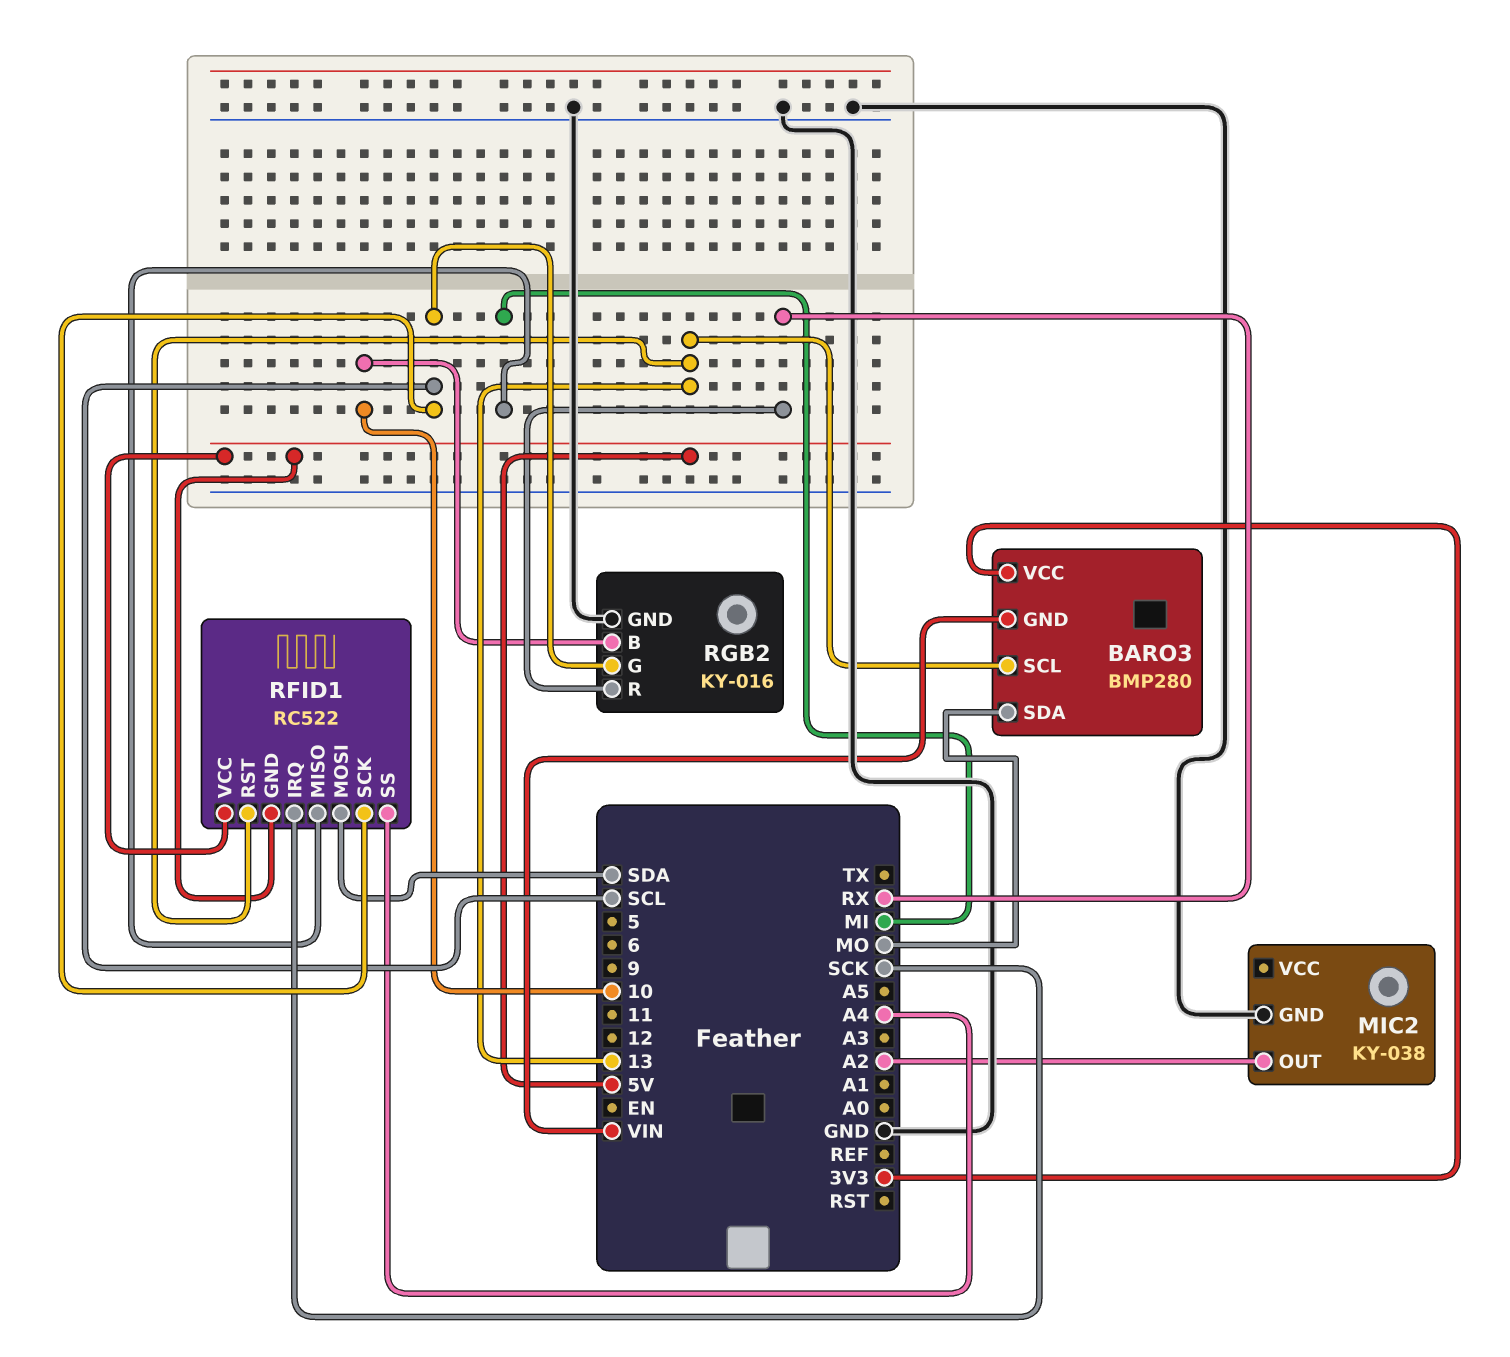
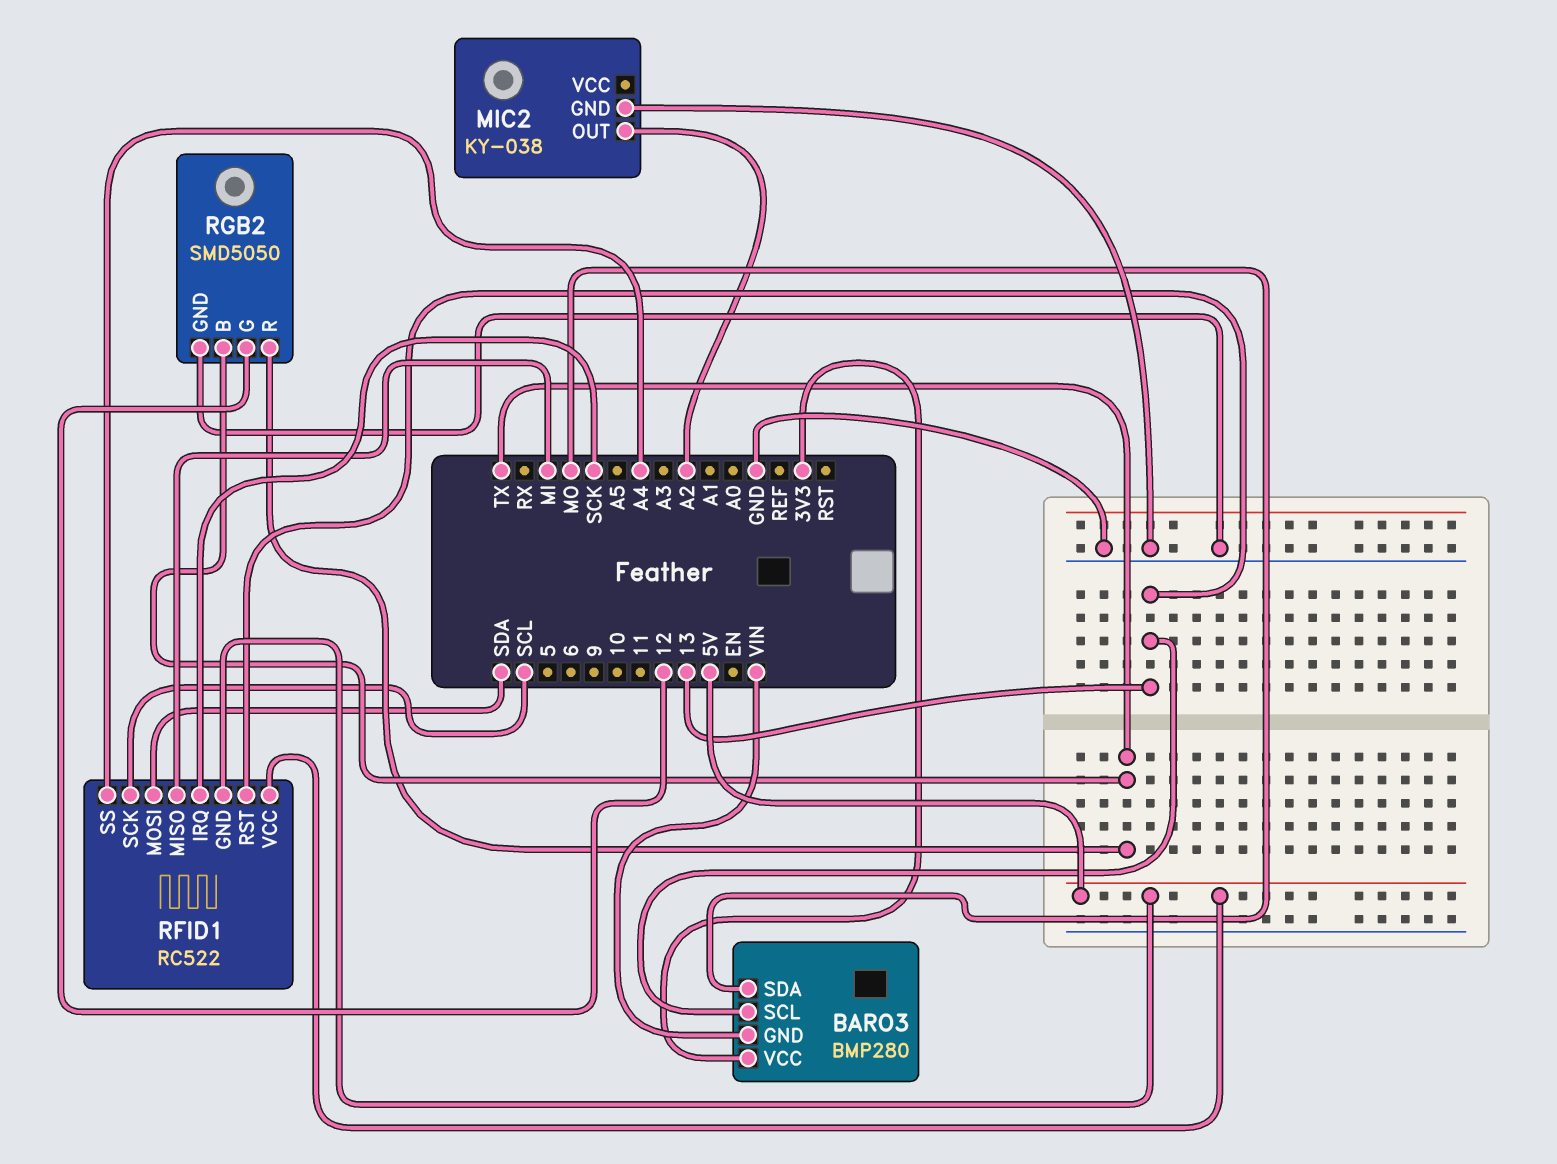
RGB2: KY-016 -> SMD5050
RGB2 pin B: 10 -> TX
RGB2 pin G: SCL -> 12
RGB2 pin R: RX -> TX

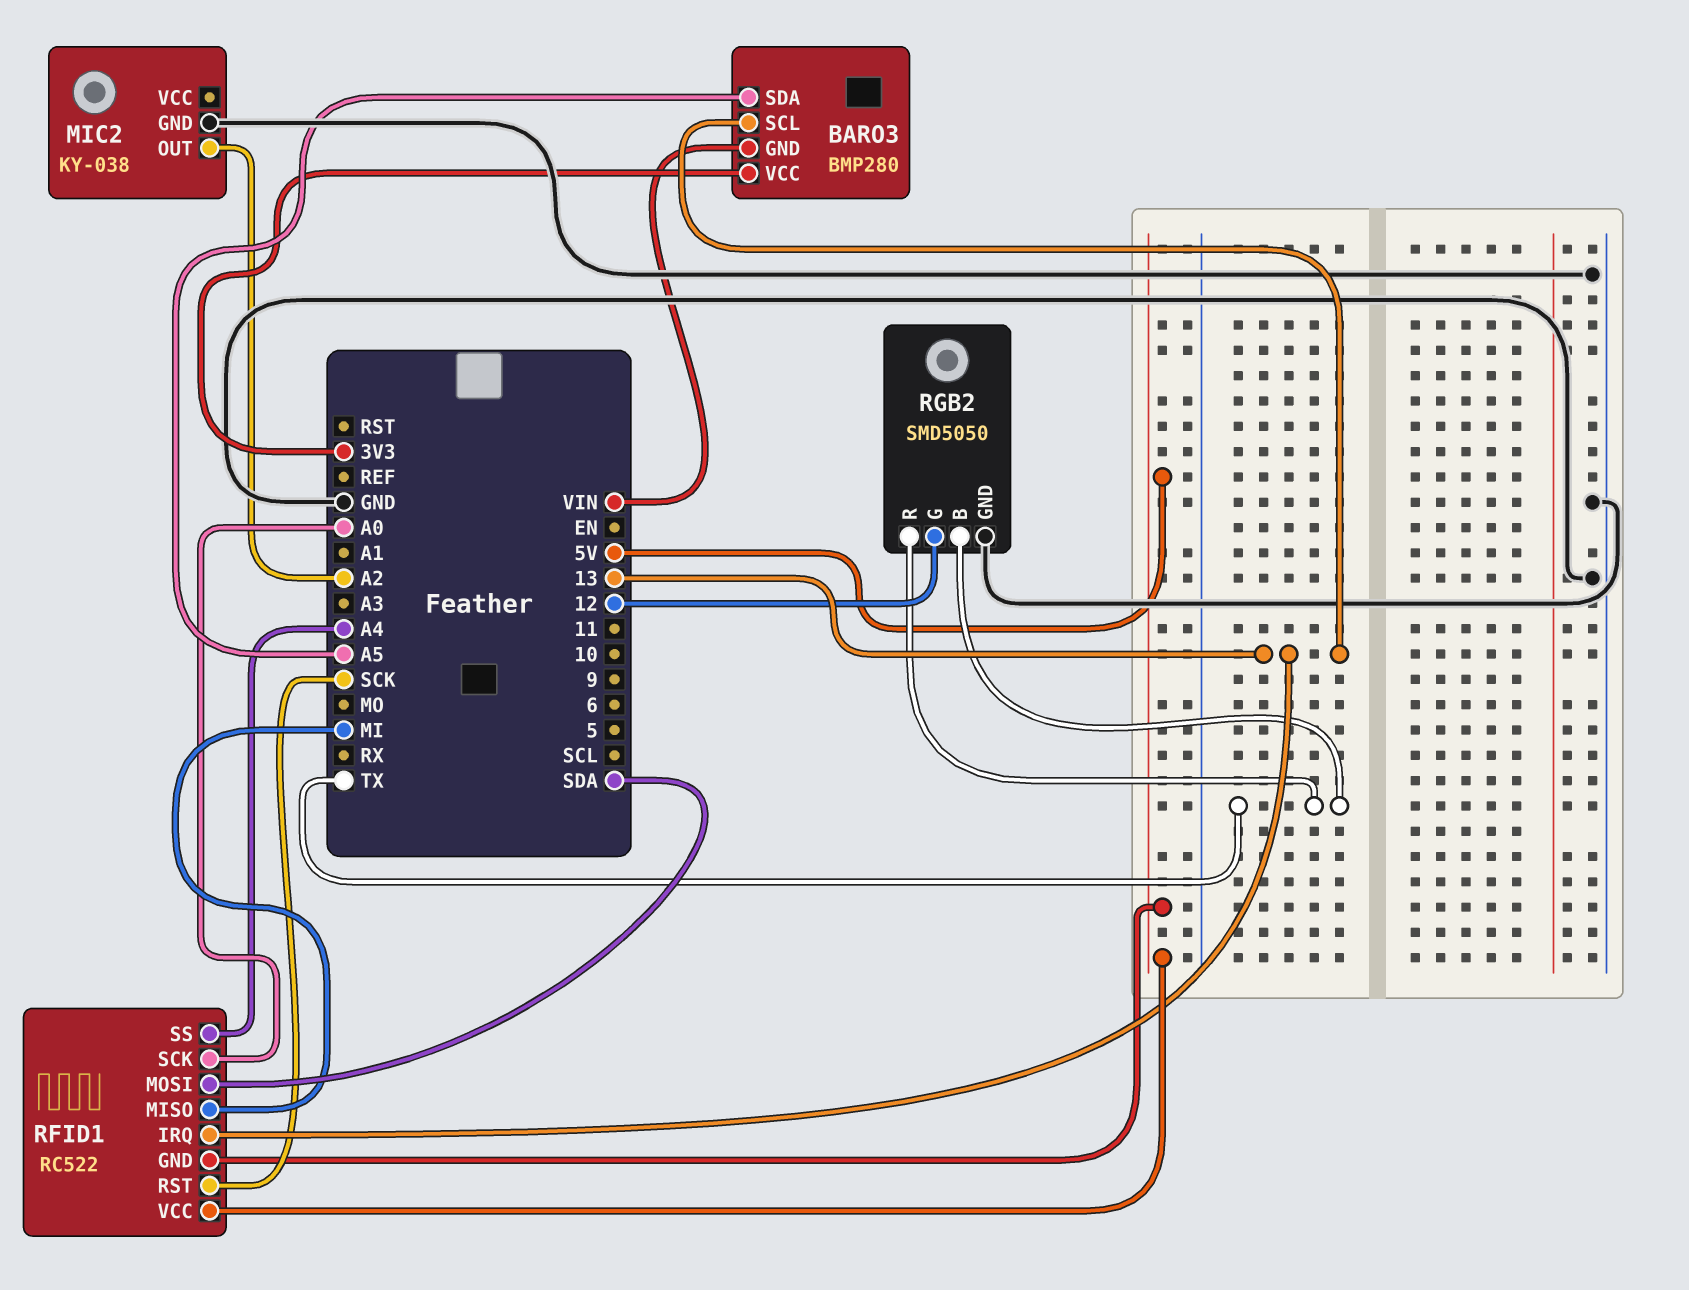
BARO3 pin SDA: MO -> A5
RFID1 pin IRQ: SCK -> 13
RFID1 pin RST: 13 -> SCK
RFID1 pin SCK: SCL -> A0

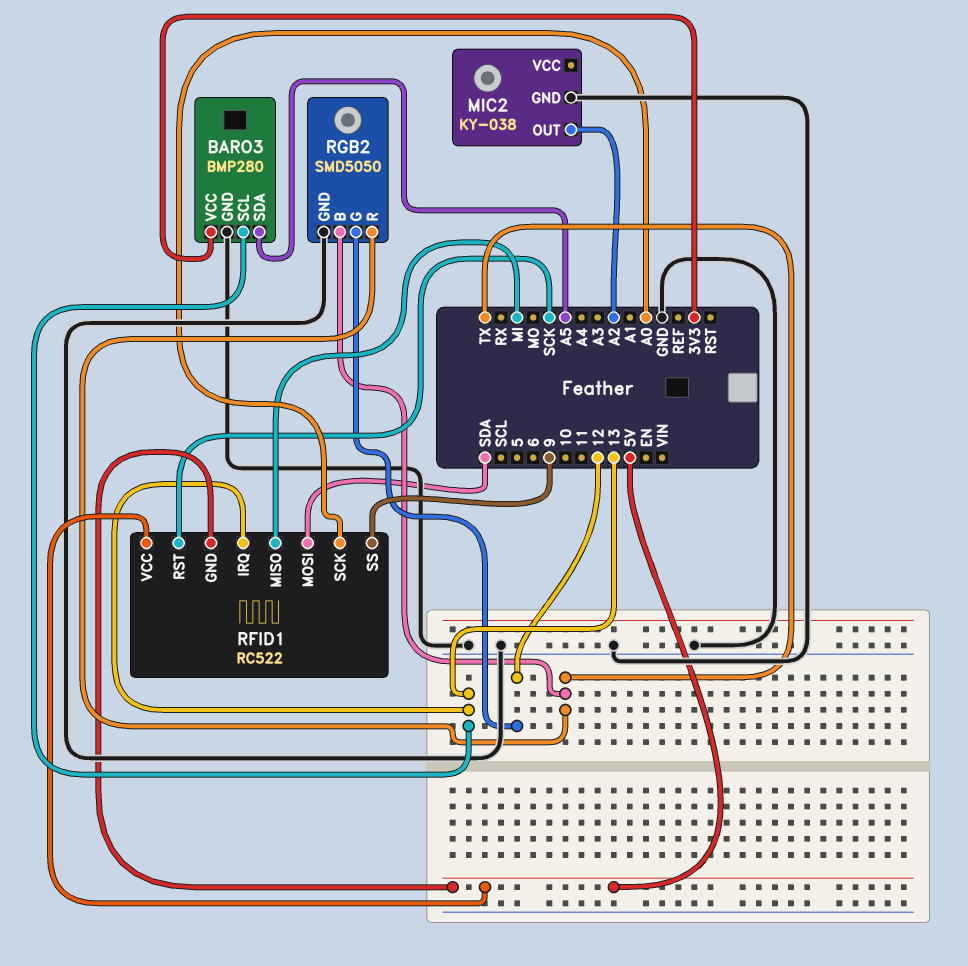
BARO3 pin GND: VIN -> GND
RFID1 pin SS: A4 -> 9

